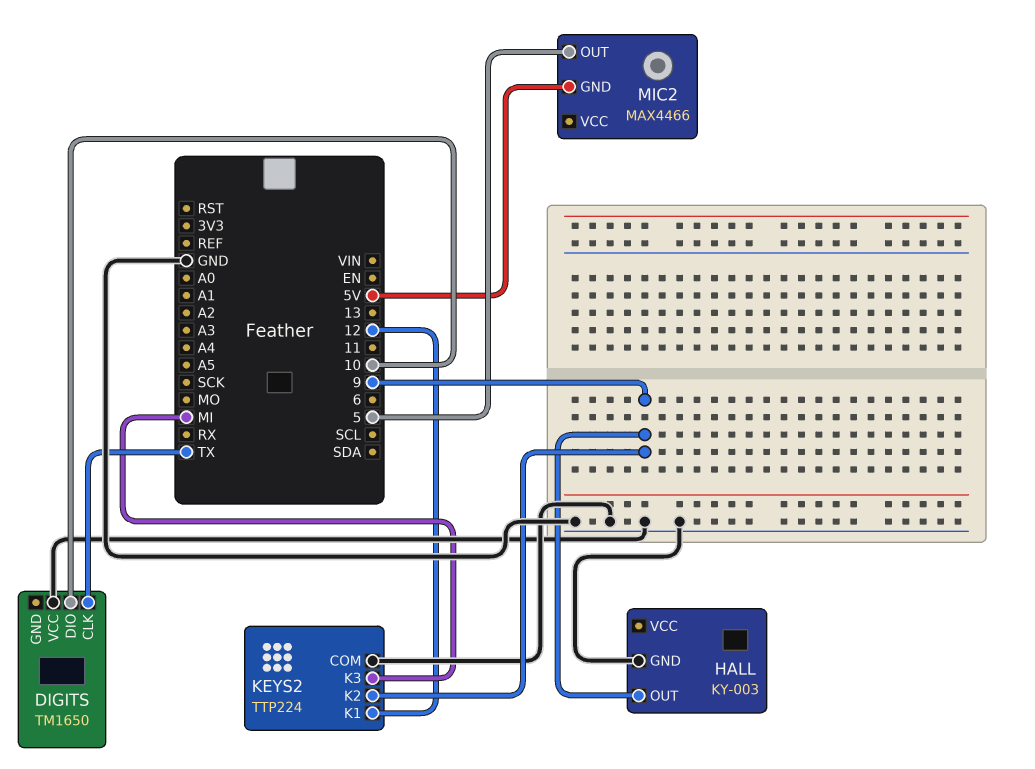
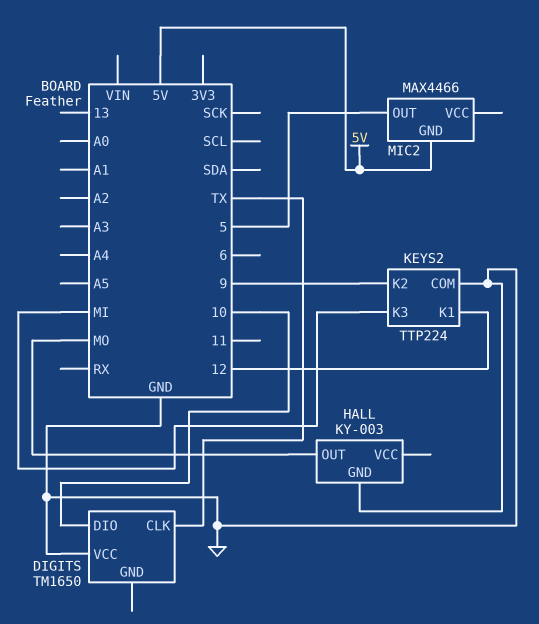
HALL pin OUT: 9 -> MO

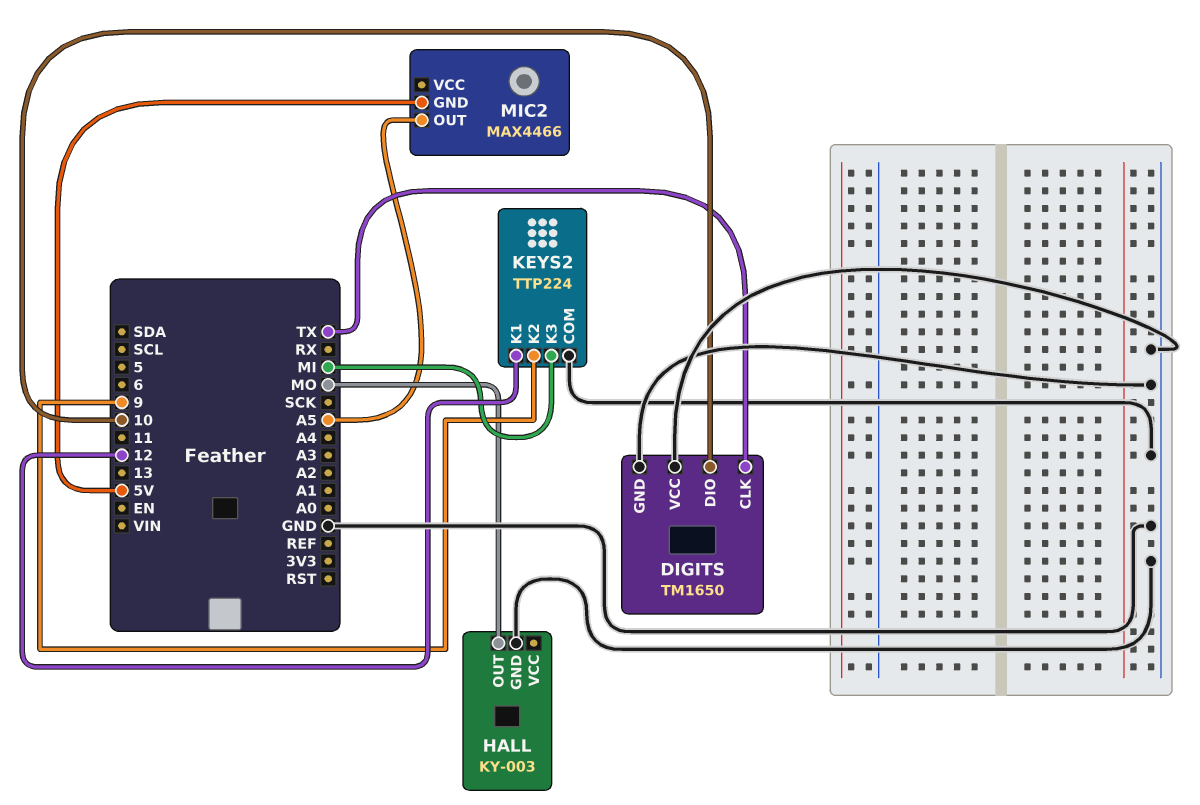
DIGITS pin GND: none -> GND
MIC2 pin OUT: 5 -> A5

